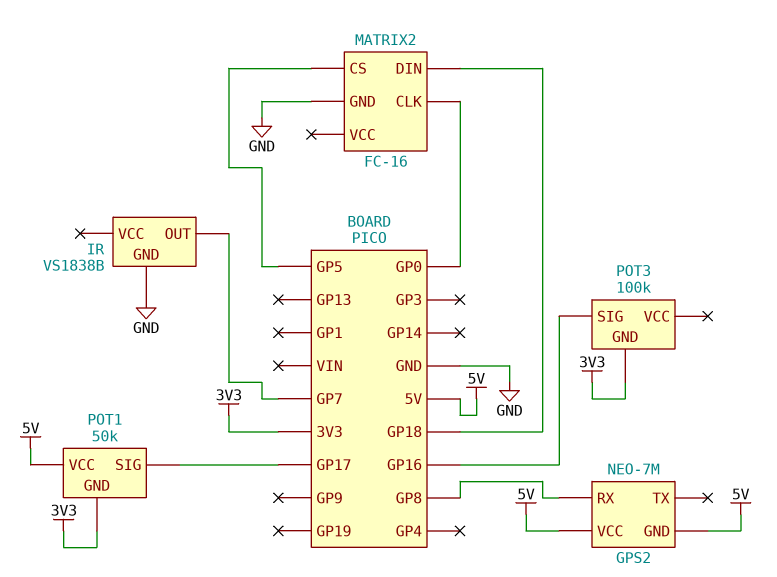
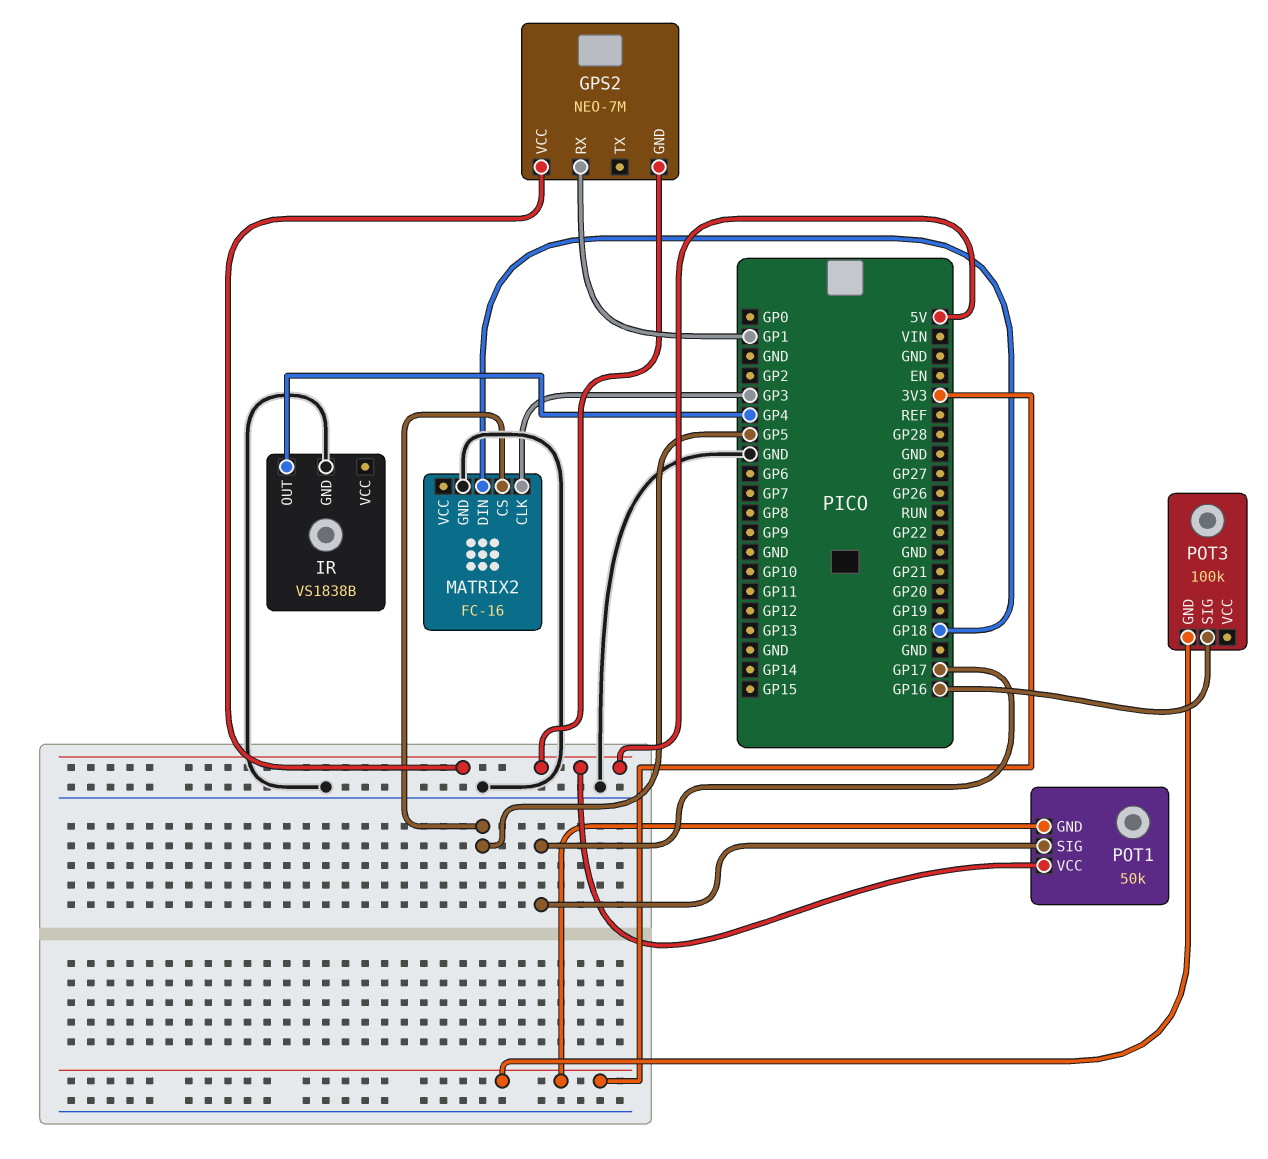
GPS2 pin RX: GP8 -> GP1
IR pin OUT: GP7 -> GP4
MATRIX2 pin CLK: GP0 -> GP3

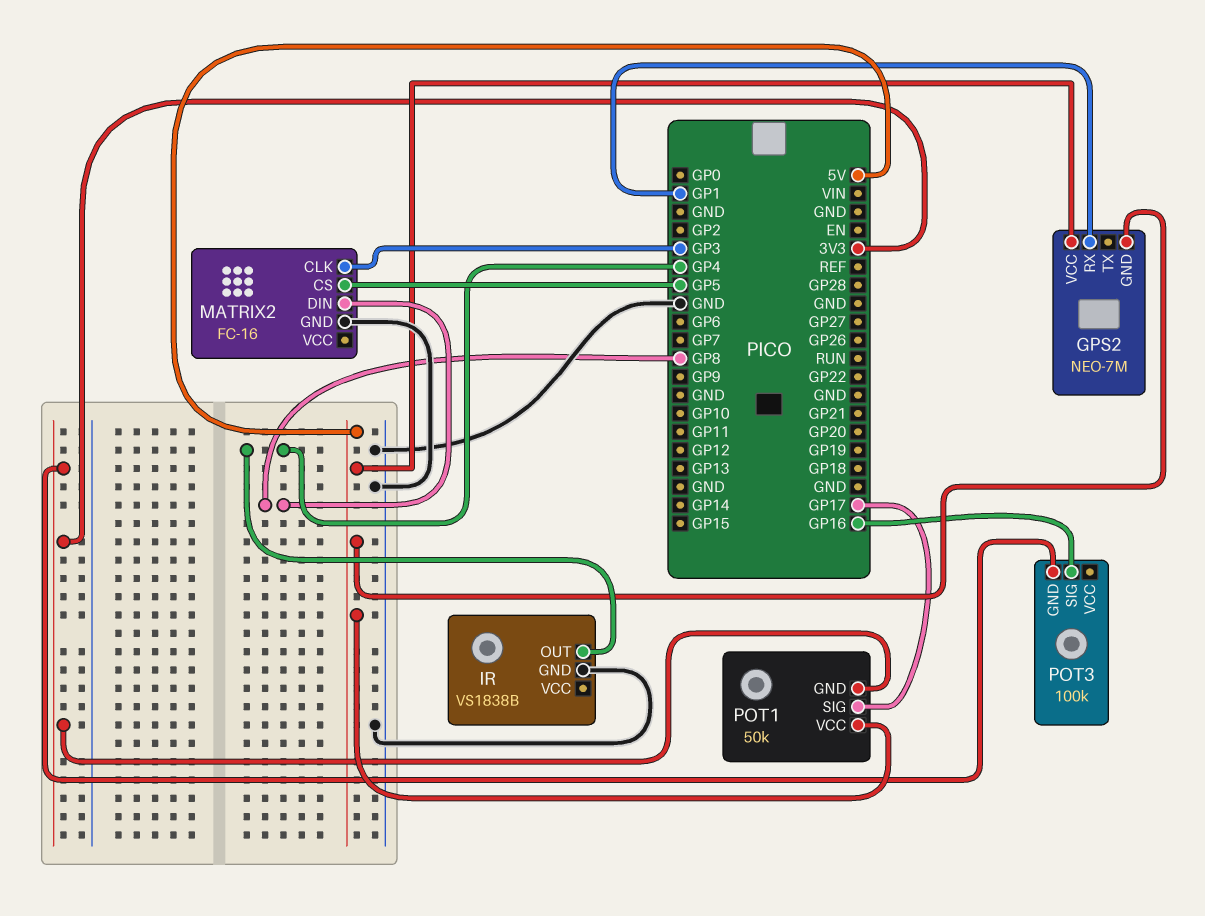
MATRIX2 pin DIN: GP18 -> GP8

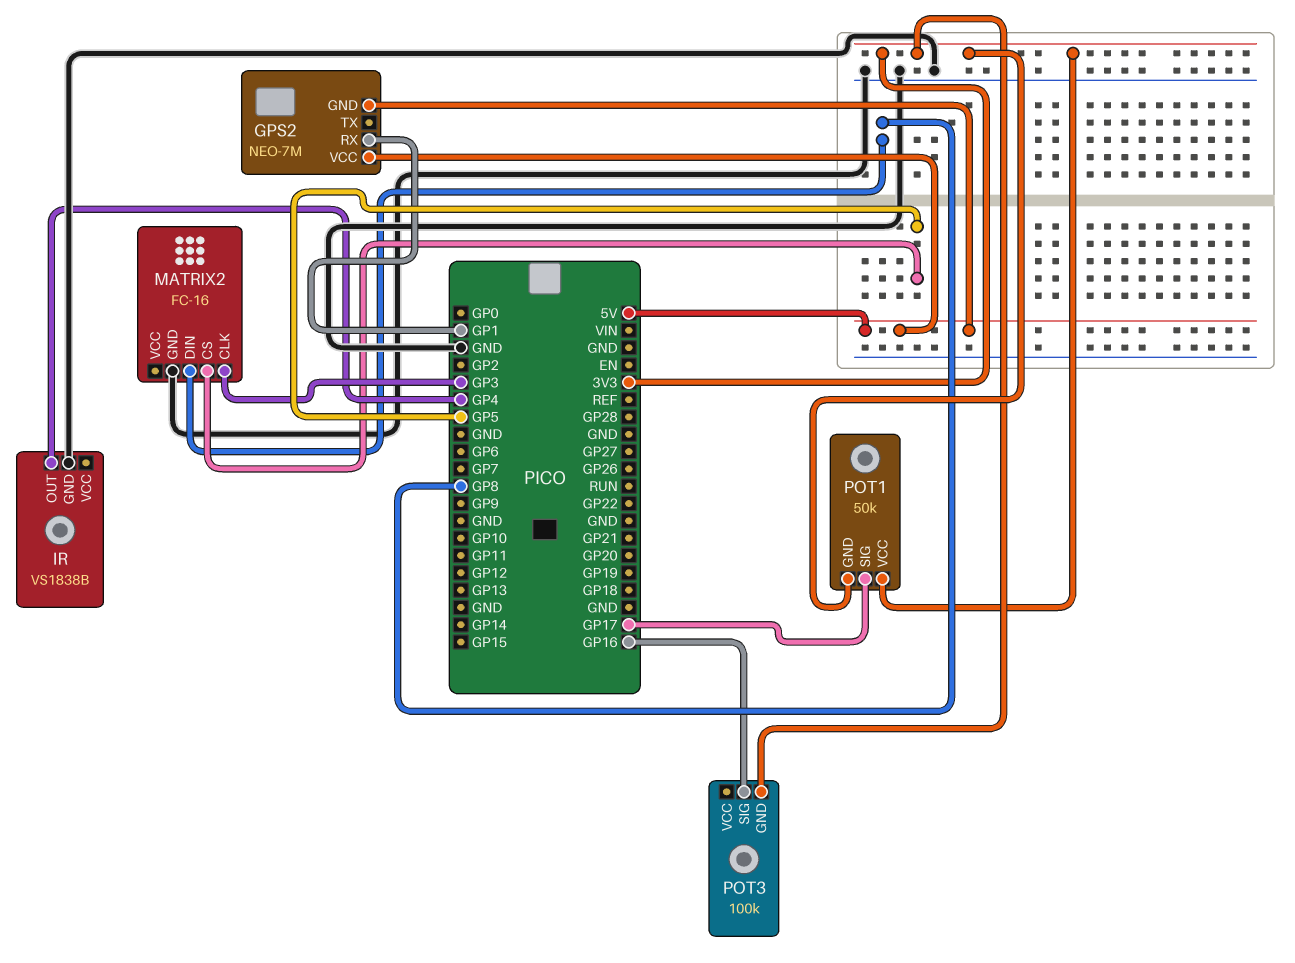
POT1 pin VCC: 5V -> 3V3

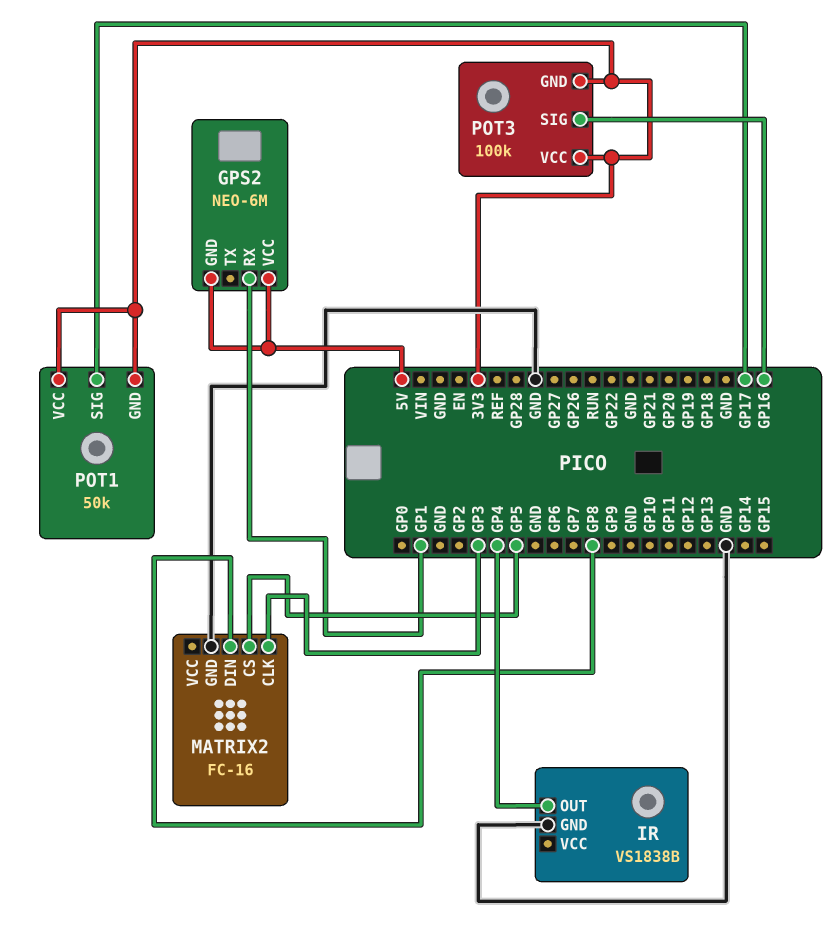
GPS2: NEO-7M -> NEO-6M
POT3 pin VCC: none -> 3V3

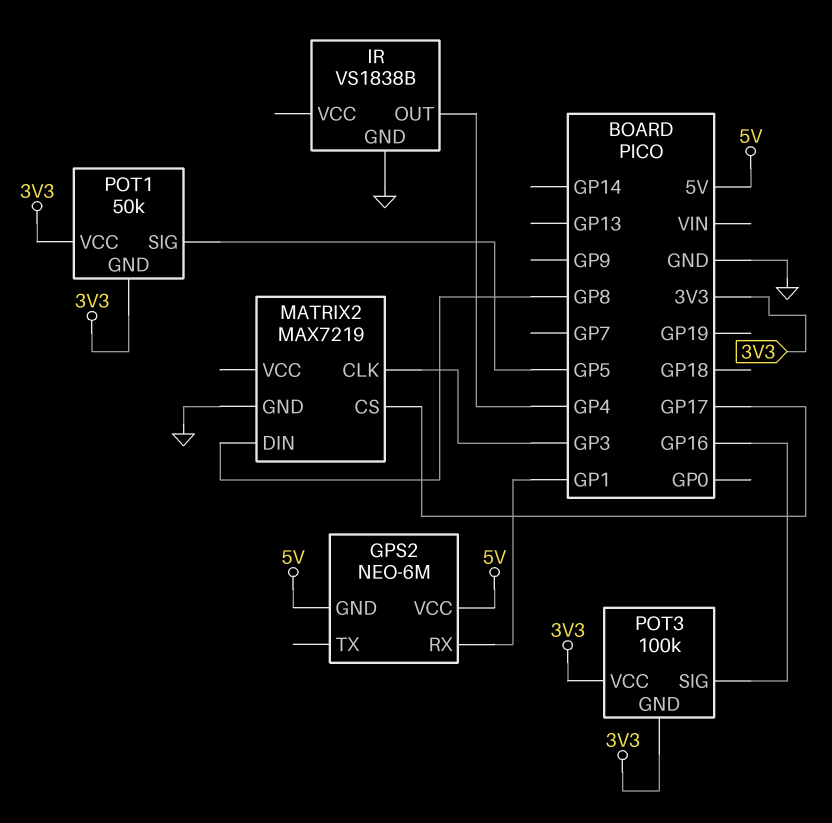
MATRIX2: FC-16 -> MAX7219
MATRIX2 pin CS: GP5 -> GP17
POT1 pin SIG: GP17 -> GP5

